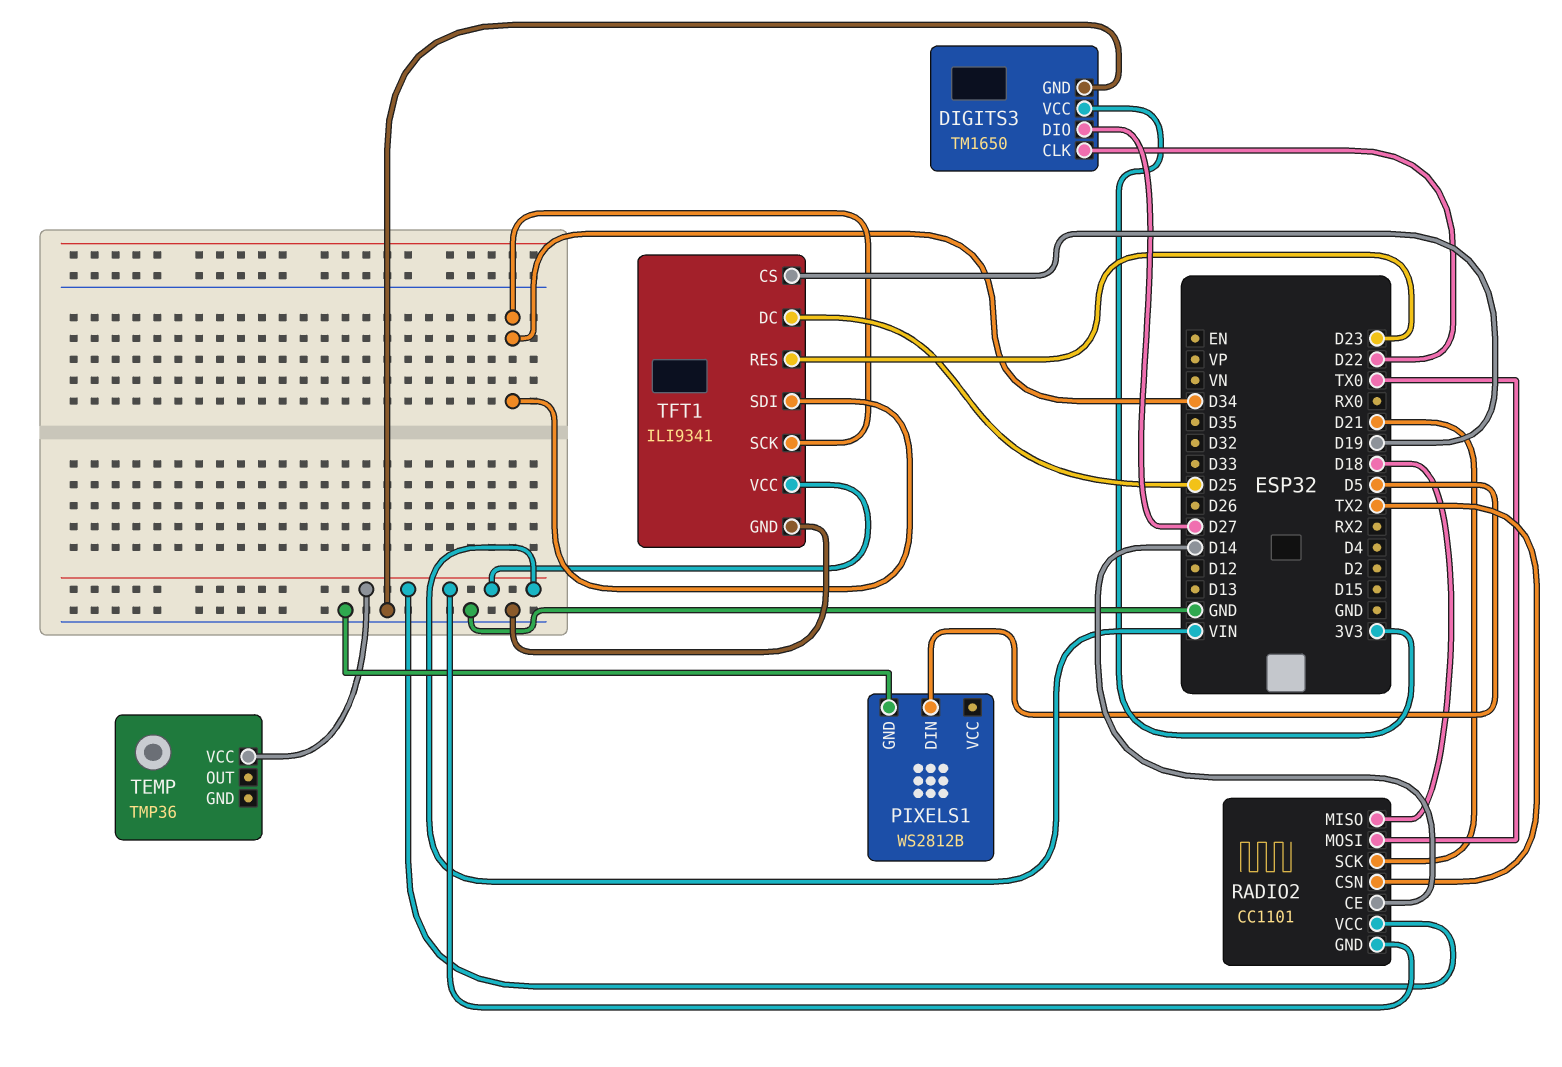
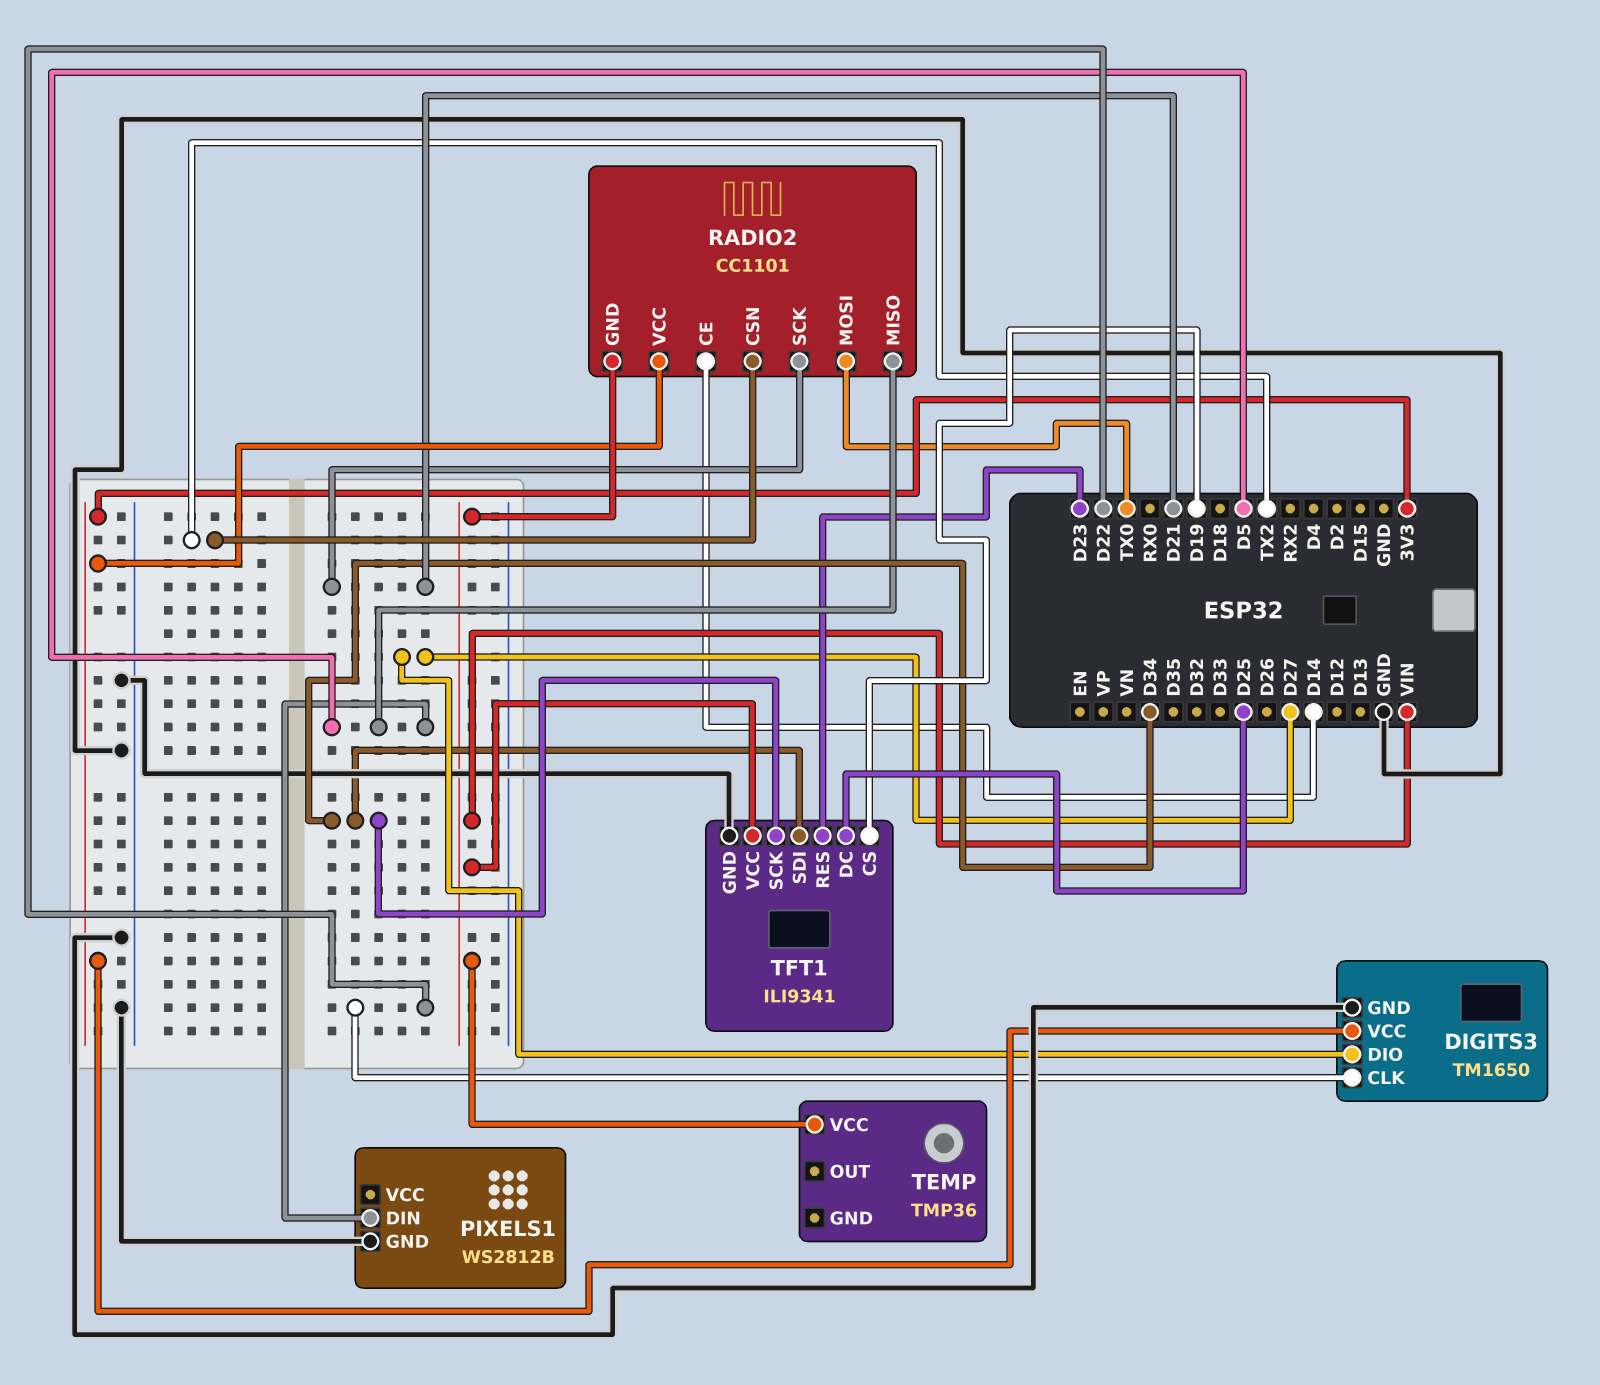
RADIO2 pin MISO: D18 -> D5
RADIO2 pin VCC: VIN -> 3V3

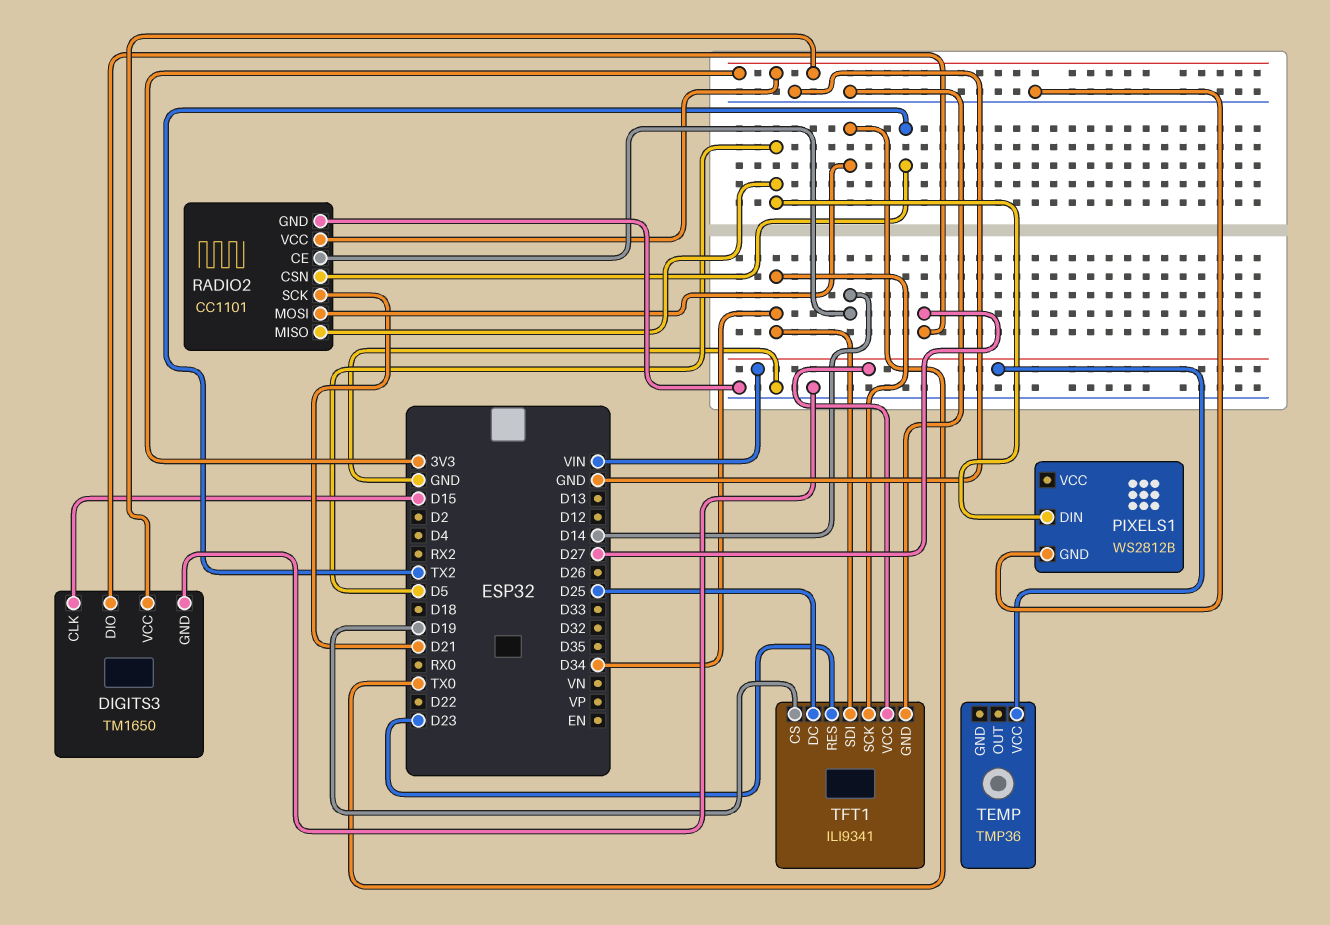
DIGITS3 pin CLK: D22 -> D15
RADIO2 pin GND: VIN -> GND

